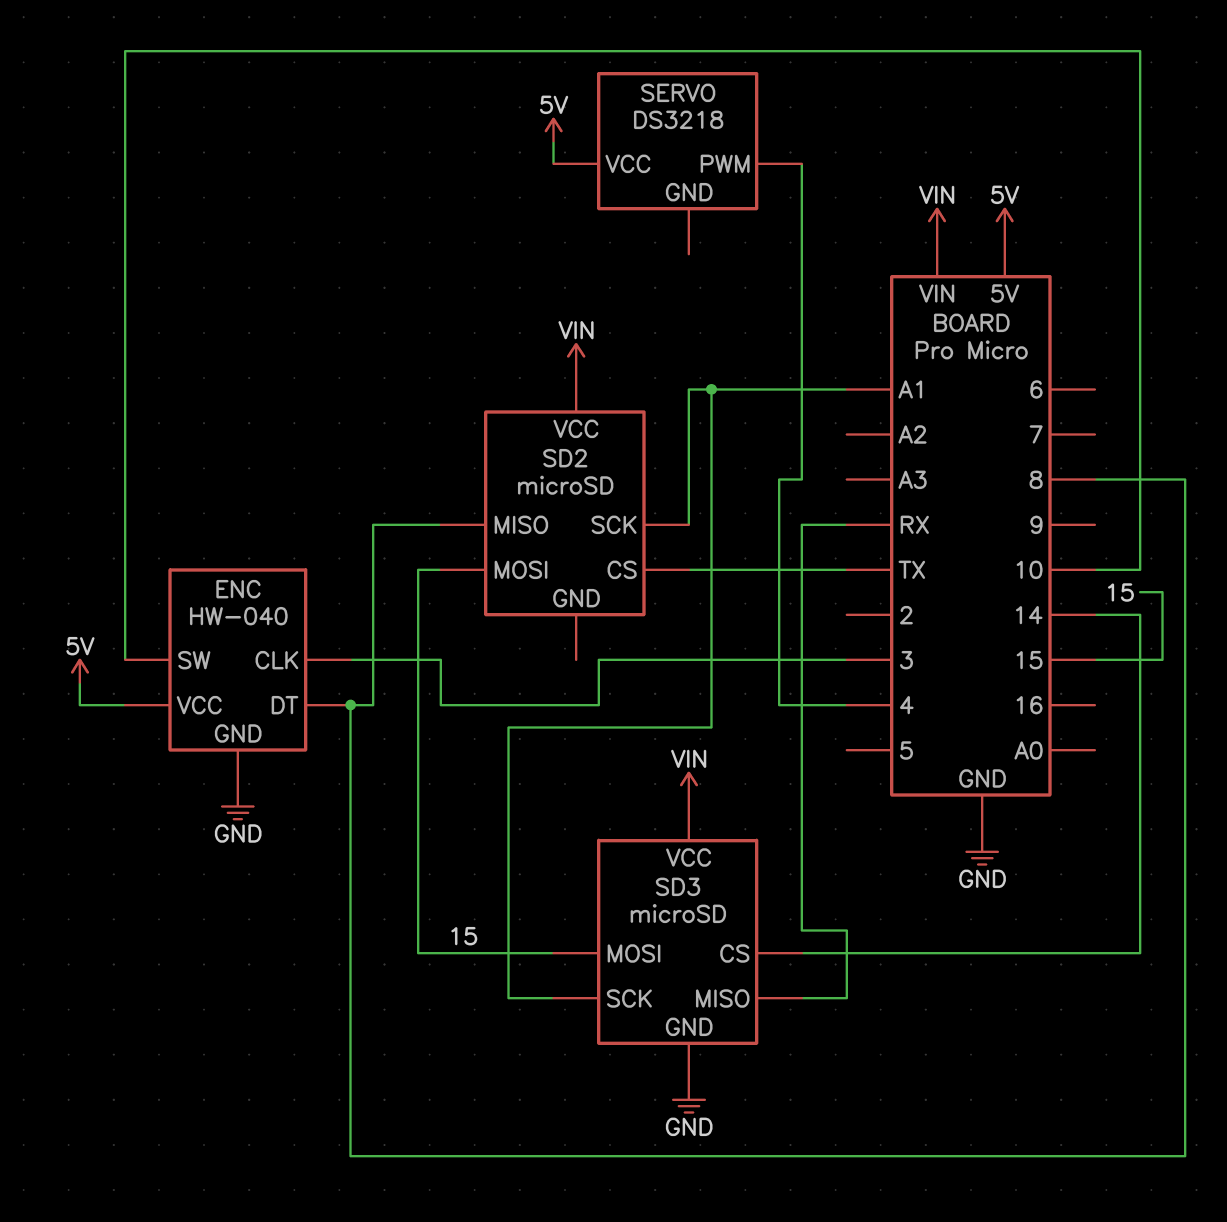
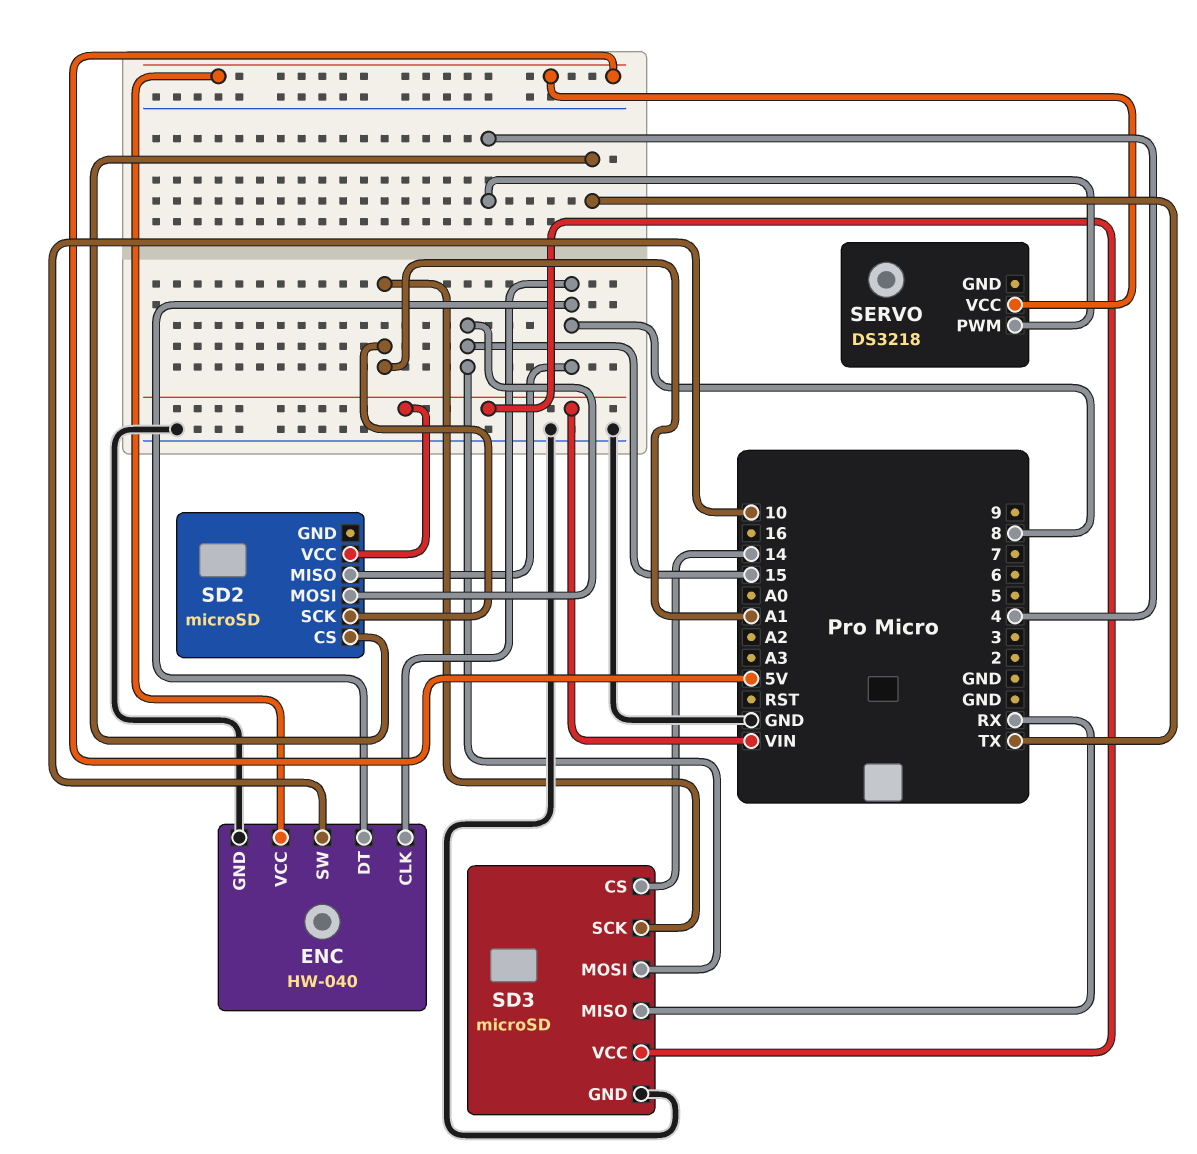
ENC pin CLK: 3 -> 8

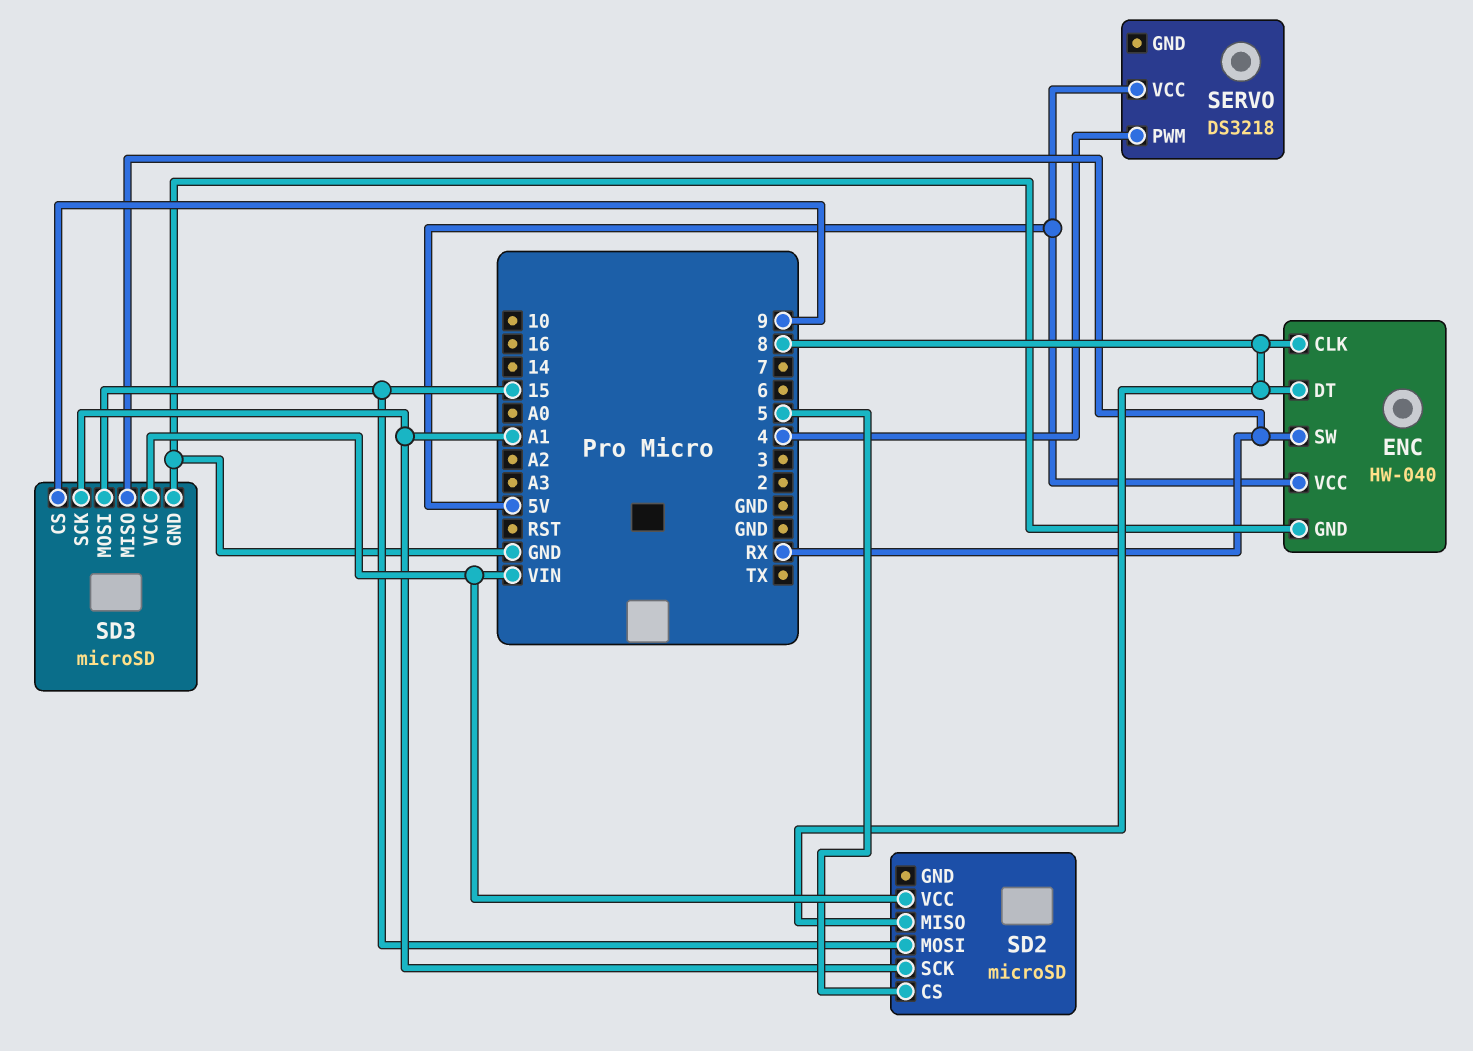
ENC pin SW: 10 -> RX
SD2 pin CS: TX -> 5
SD3 pin CS: 14 -> 9

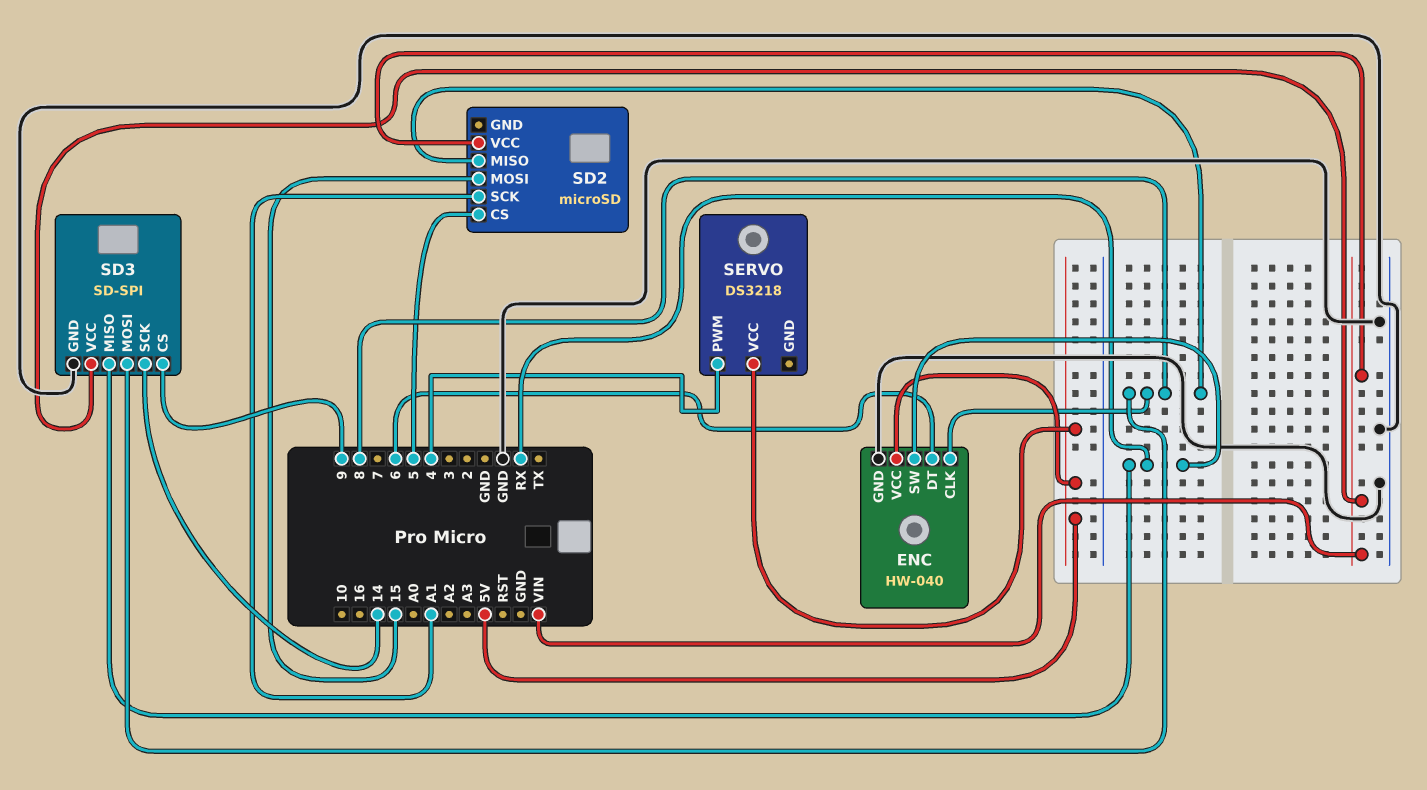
ENC pin DT: 8 -> 6
SD3: microSD -> SD-SPI
SD3 pin MOSI: 15 -> 8
SD3 pin SCK: A1 -> 14

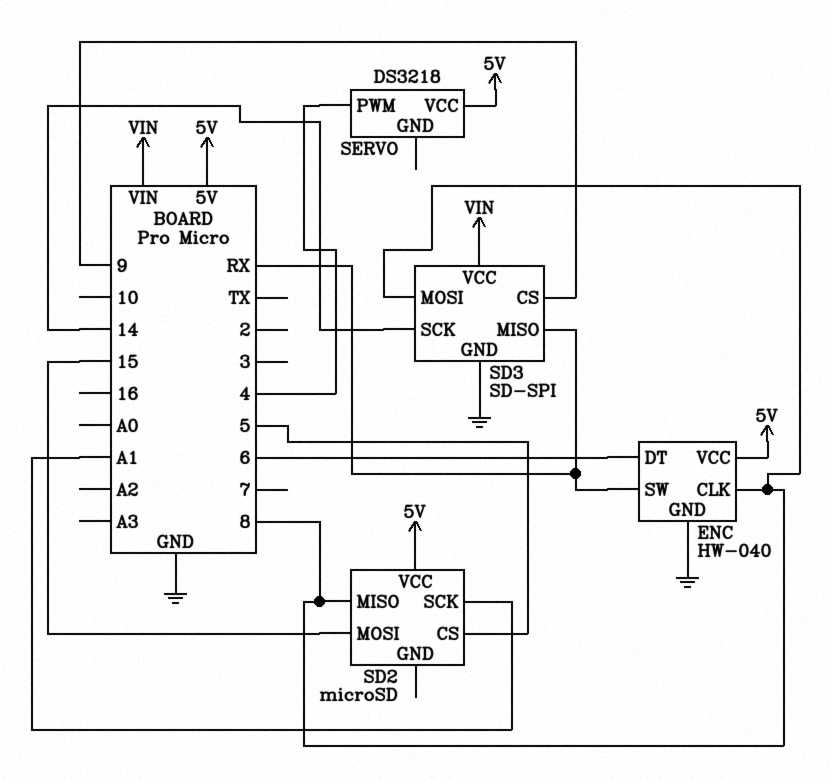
SD2 pin VCC: VIN -> 5V

